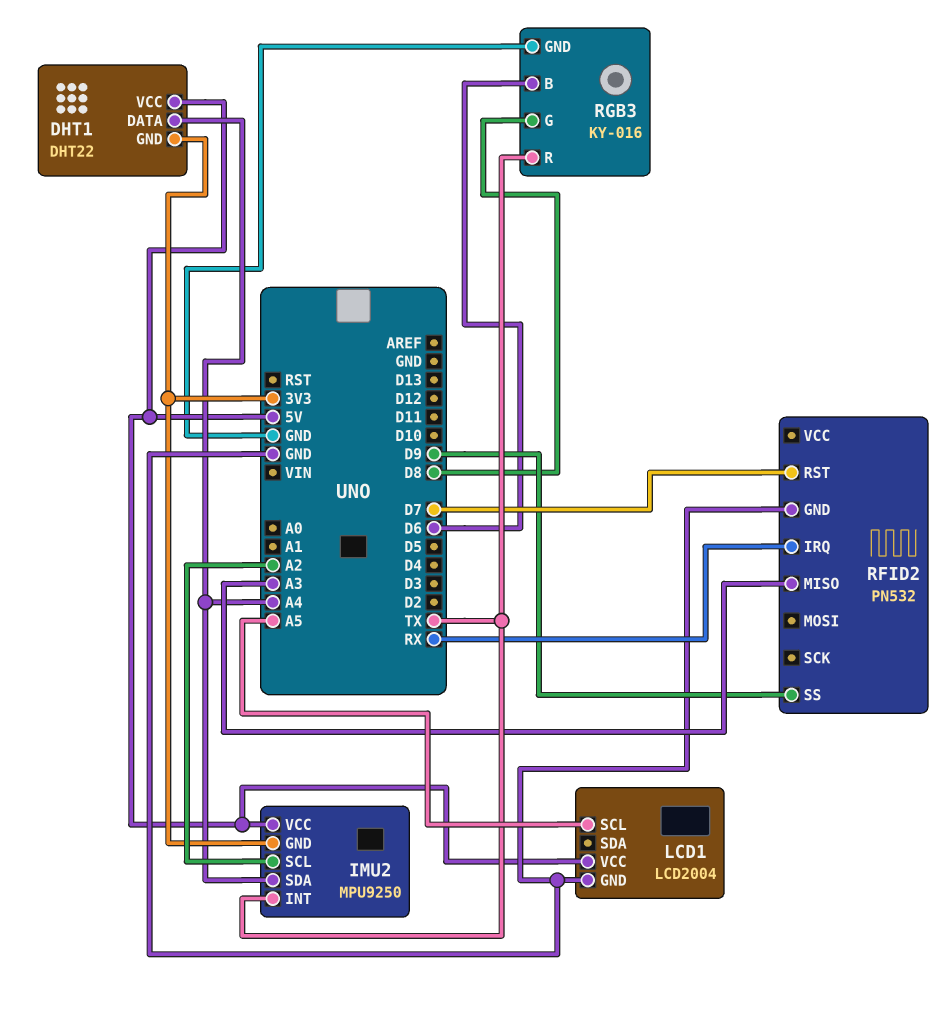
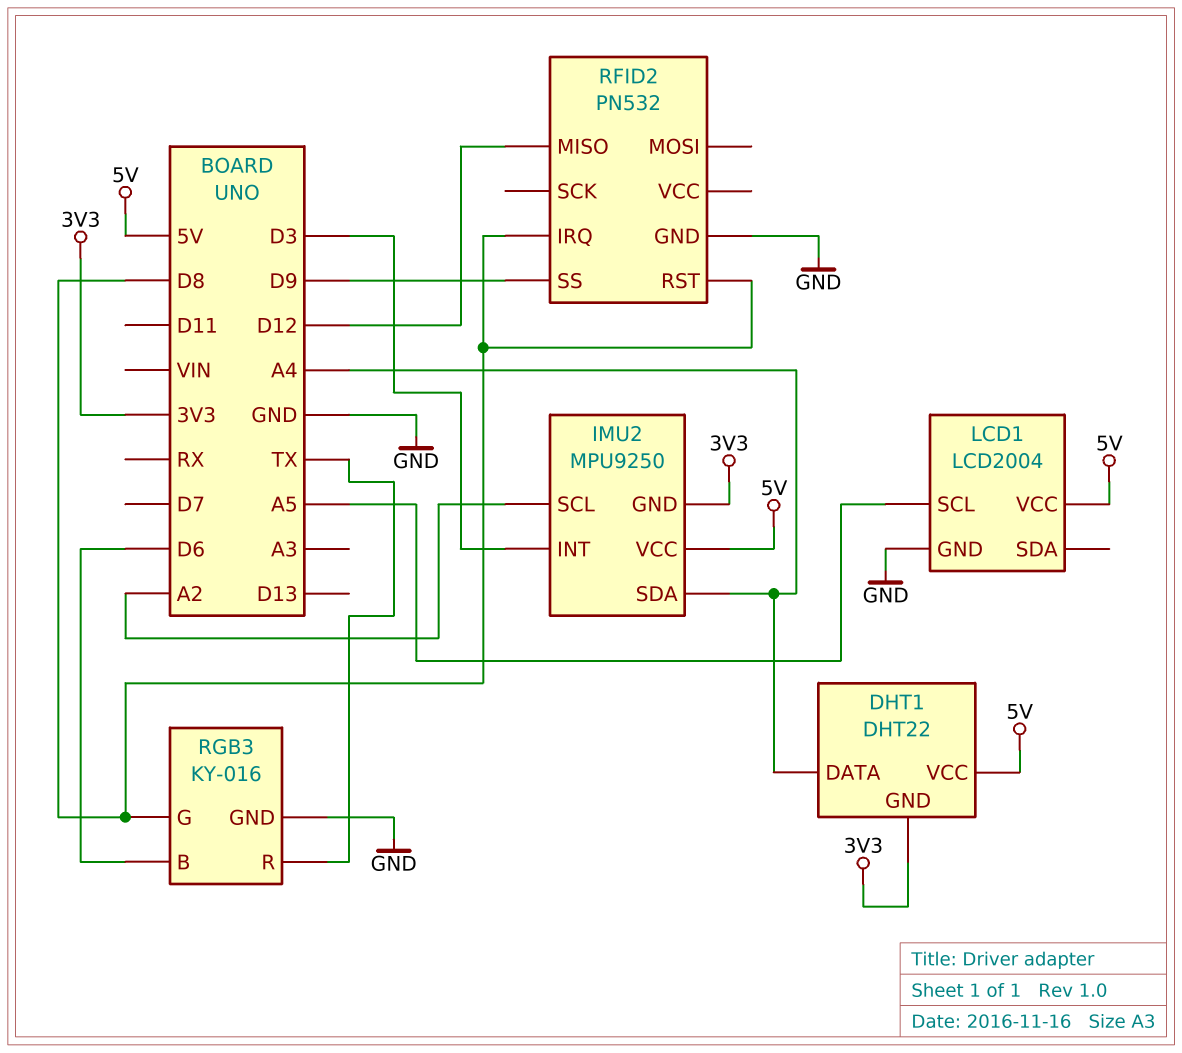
IMU2 pin INT: TX -> D3
RFID2 pin IRQ: RX -> D8
RFID2 pin MISO: A3 -> D12
RFID2 pin RST: D7 -> D8

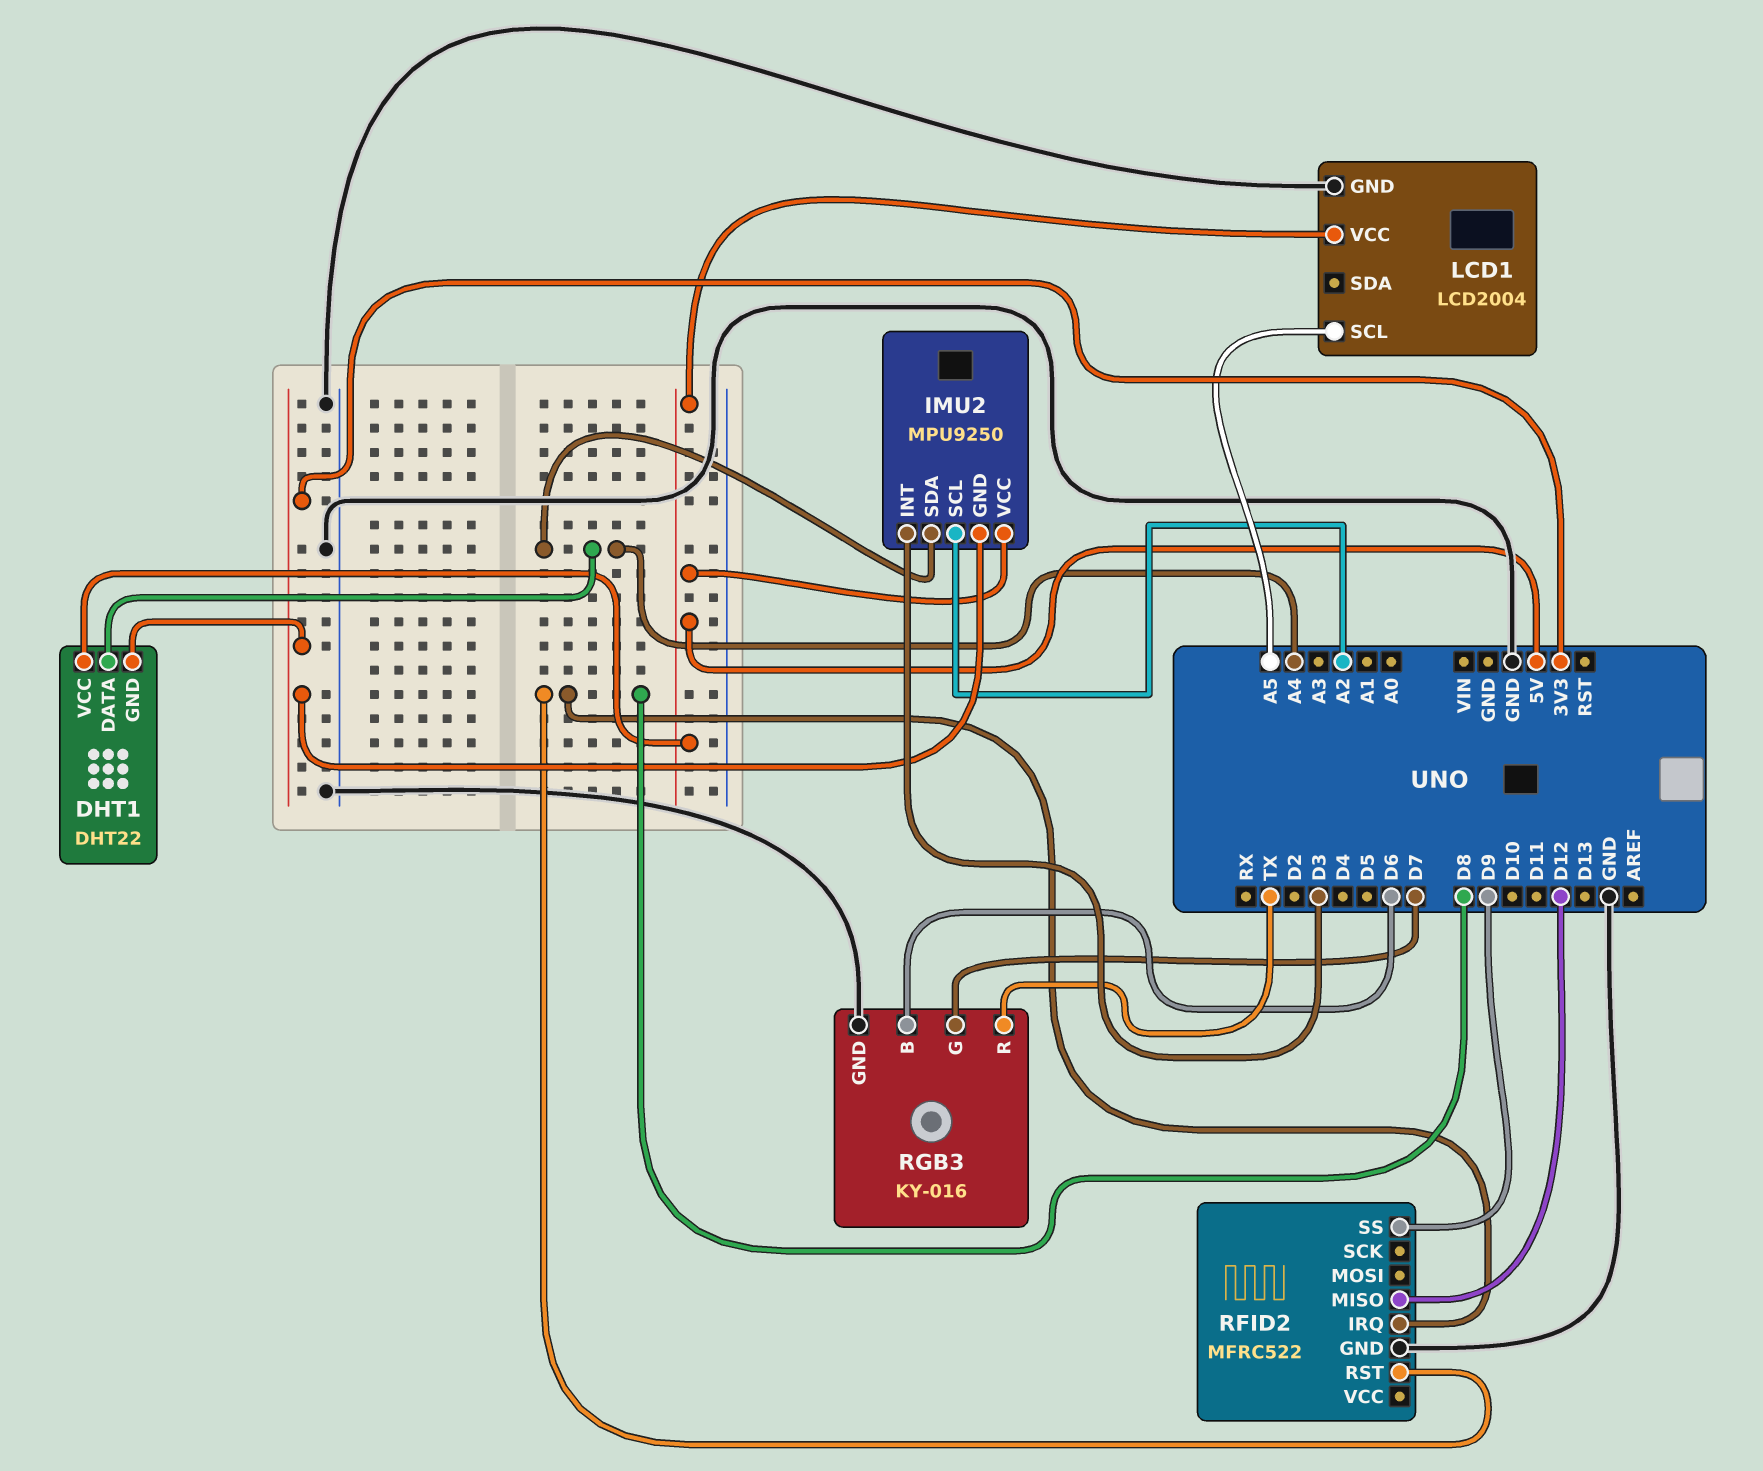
RFID2: PN532 -> MFRC522
RGB3 pin G: D8 -> D7

